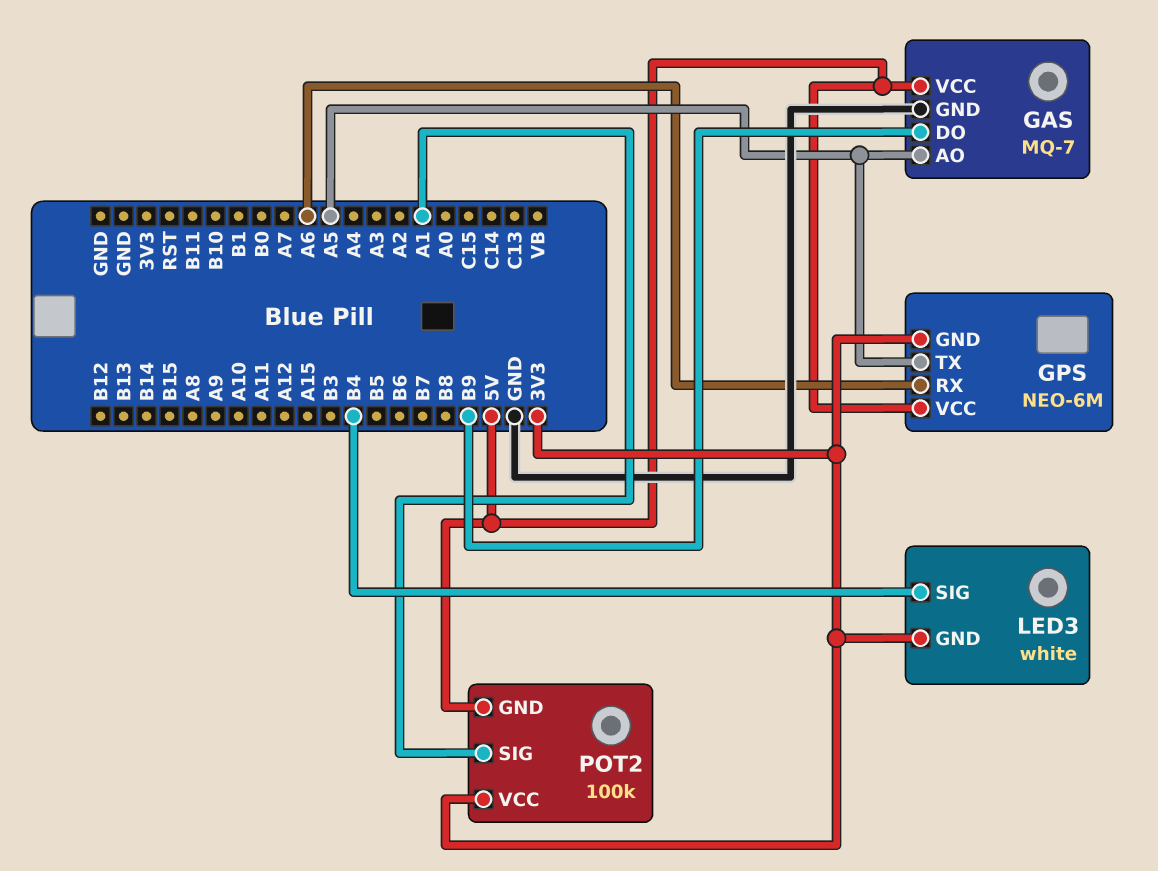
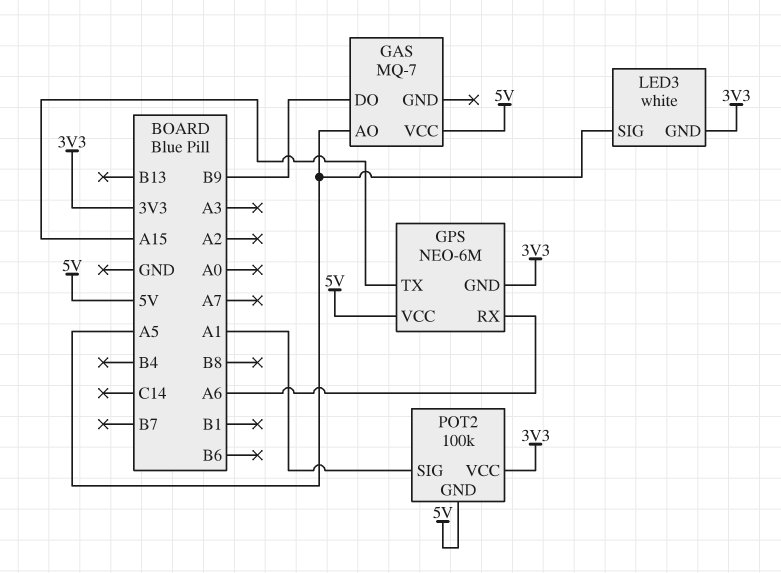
GAS pin GND: GND -> none
GPS pin TX: A5 -> A15
LED3 pin SIG: B4 -> A5

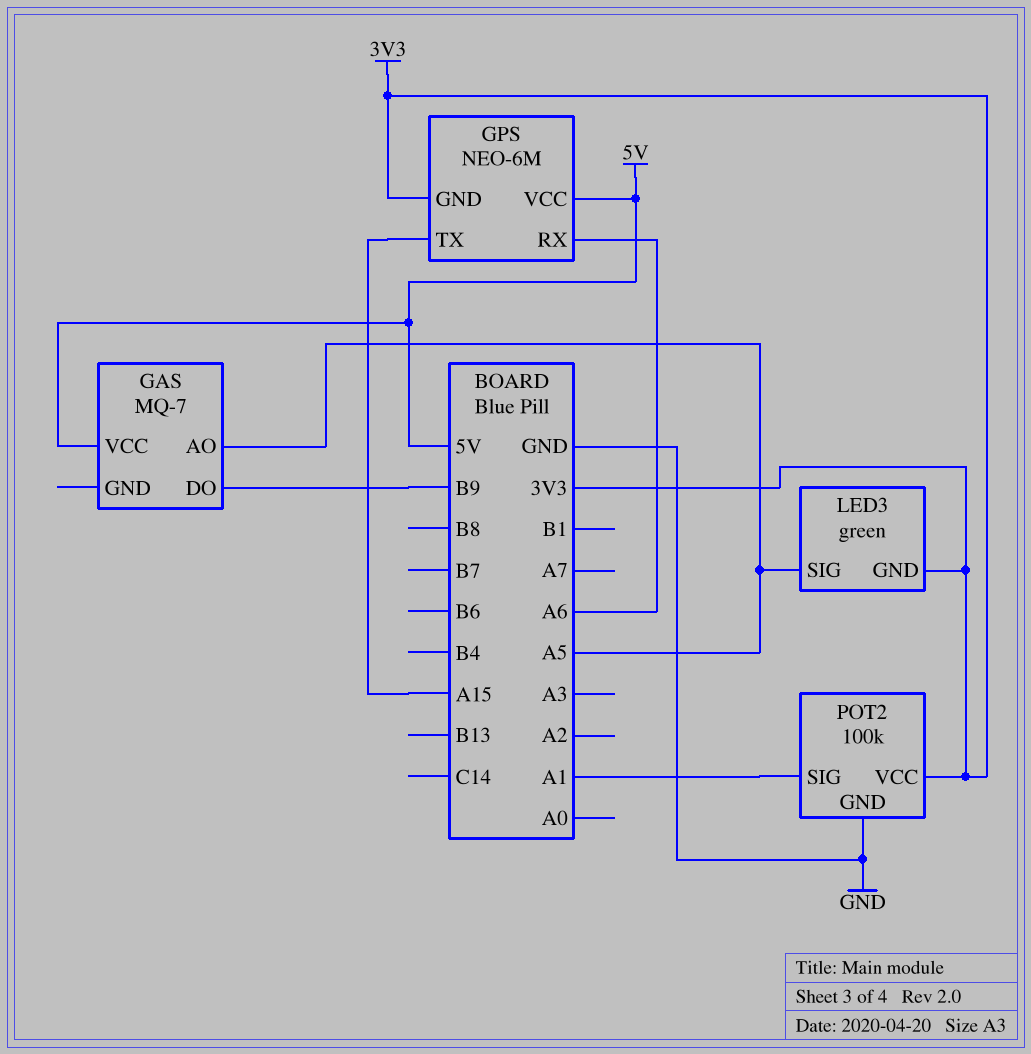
LED3: white -> green
POT2 pin GND: 5V -> GND

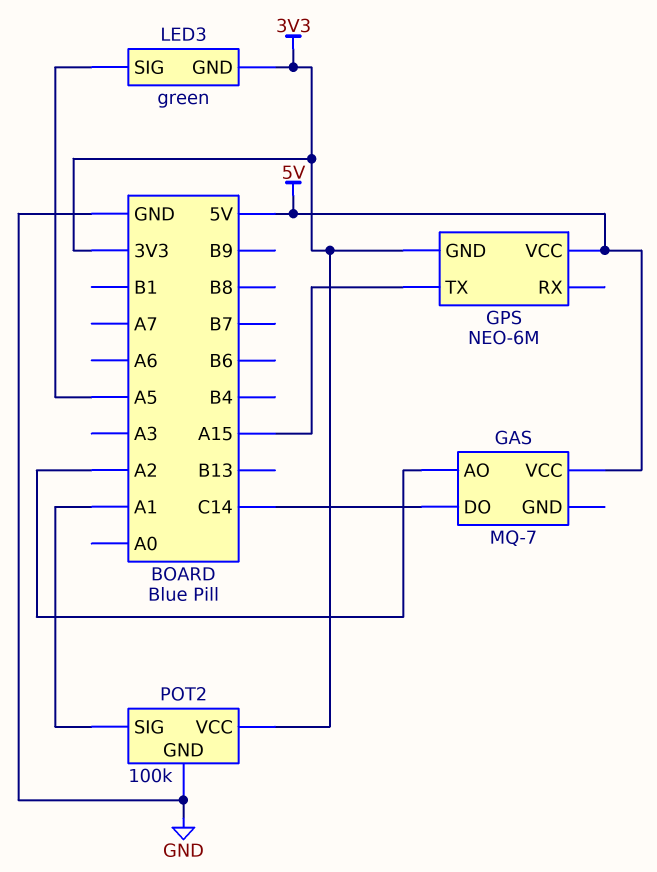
GAS pin AO: A5 -> A2
GAS pin DO: B9 -> C14
GPS pin RX: A6 -> none

